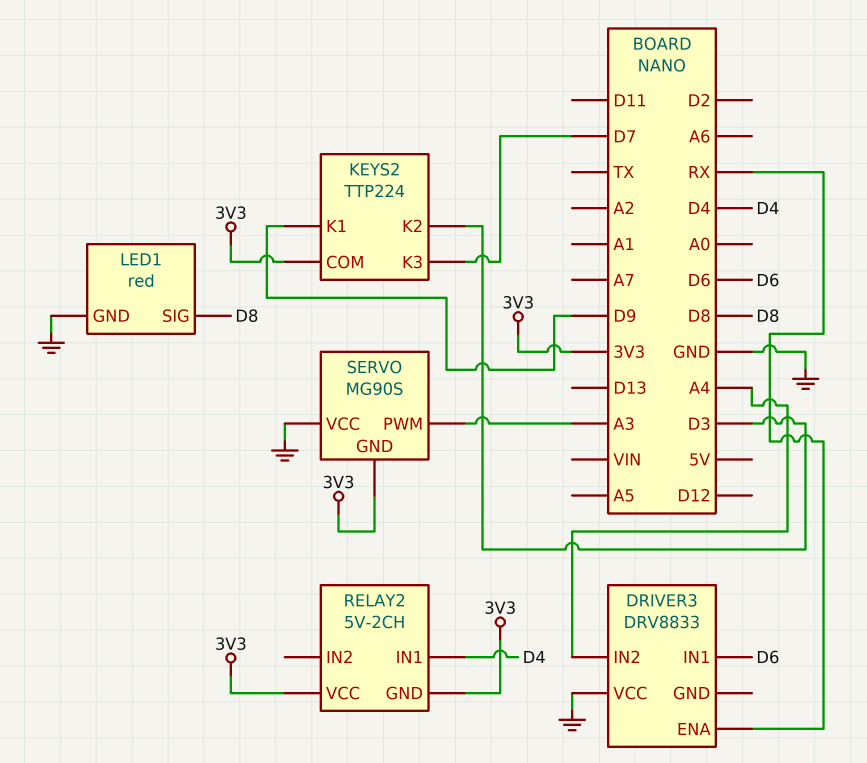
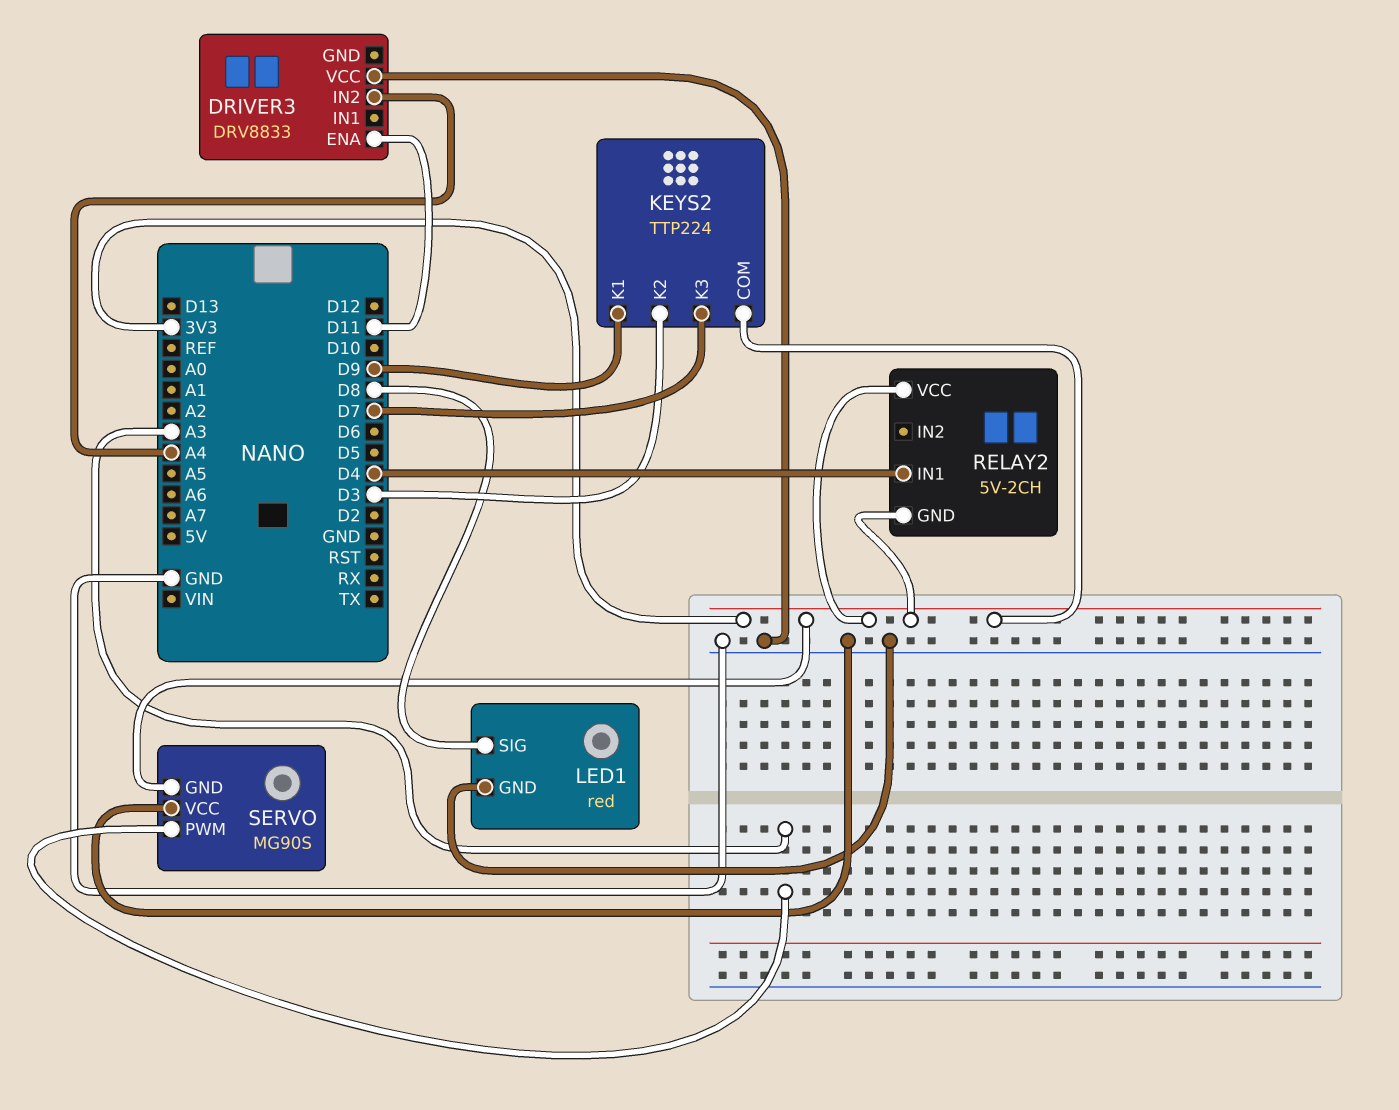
DRIVER3 pin ENA: RX -> D11
DRIVER3 pin IN1: D6 -> none

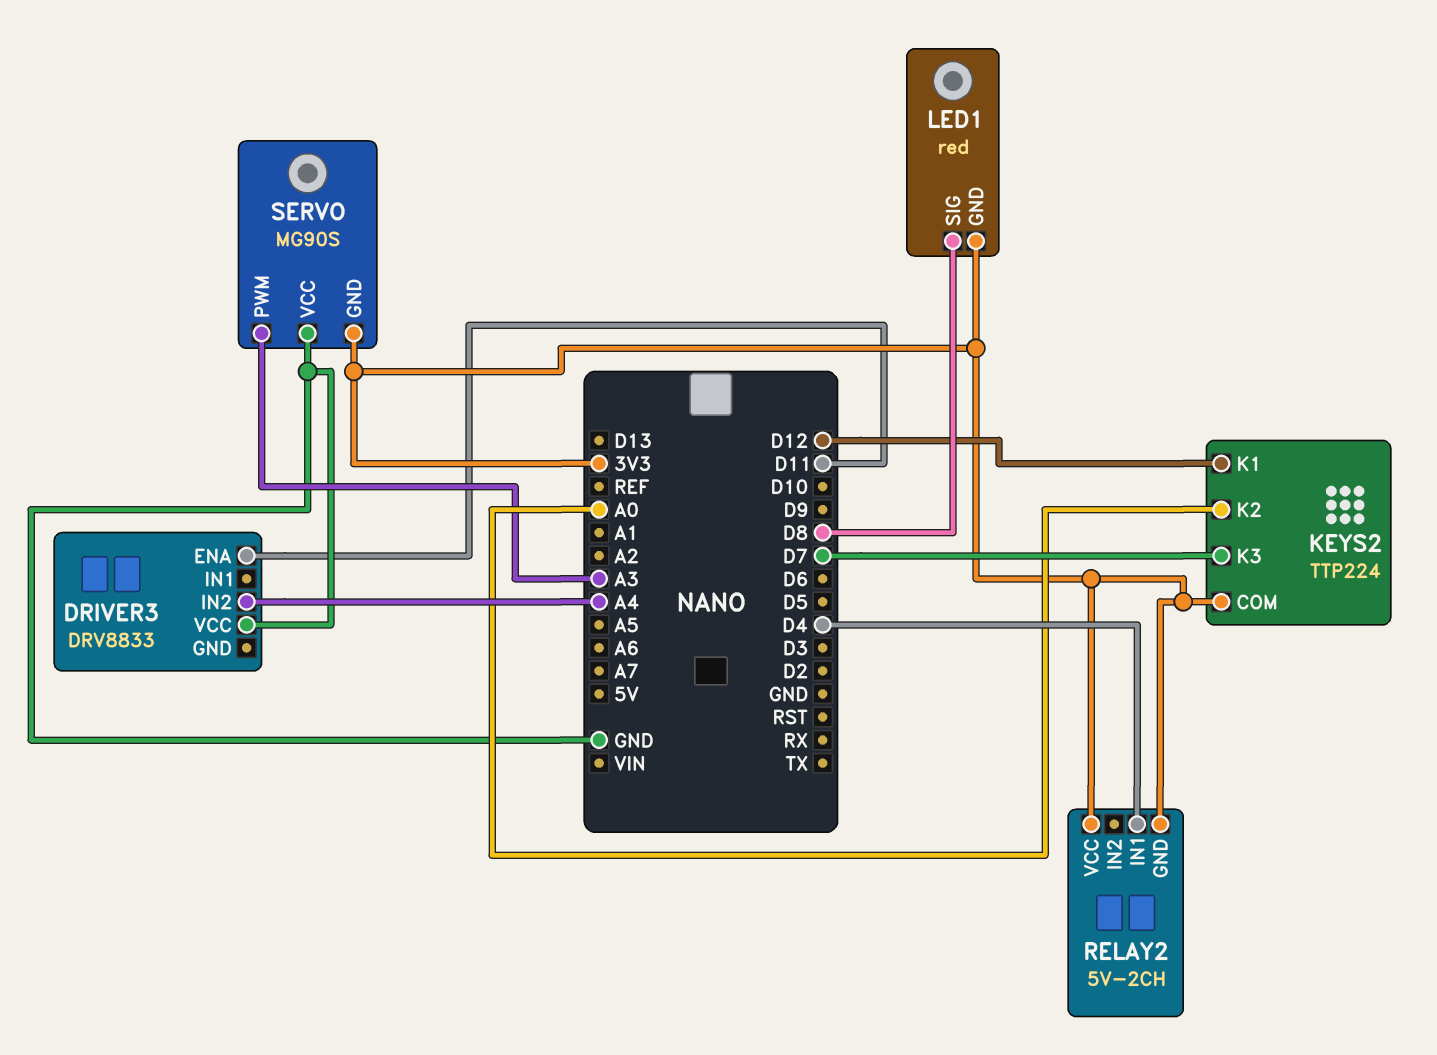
KEYS2 pin K1: D9 -> D12
KEYS2 pin K2: D3 -> A0
LED1 pin GND: GND -> 3V3

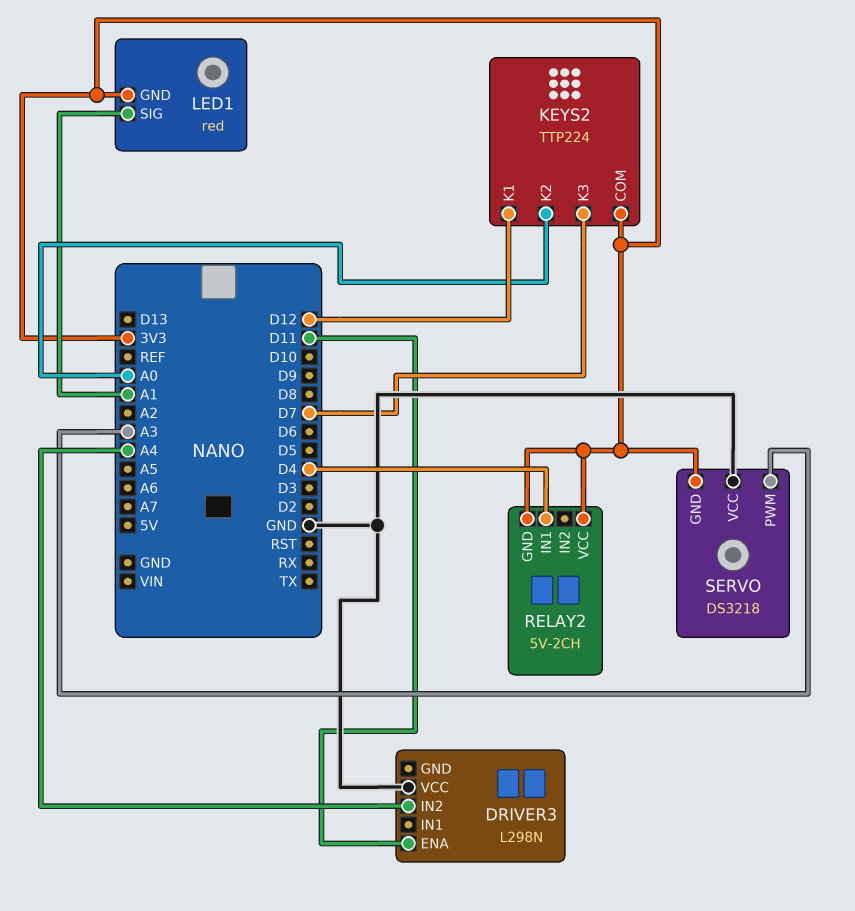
DRIVER3: DRV8833 -> L298N
LED1 pin SIG: D8 -> A1
SERVO: MG90S -> DS3218

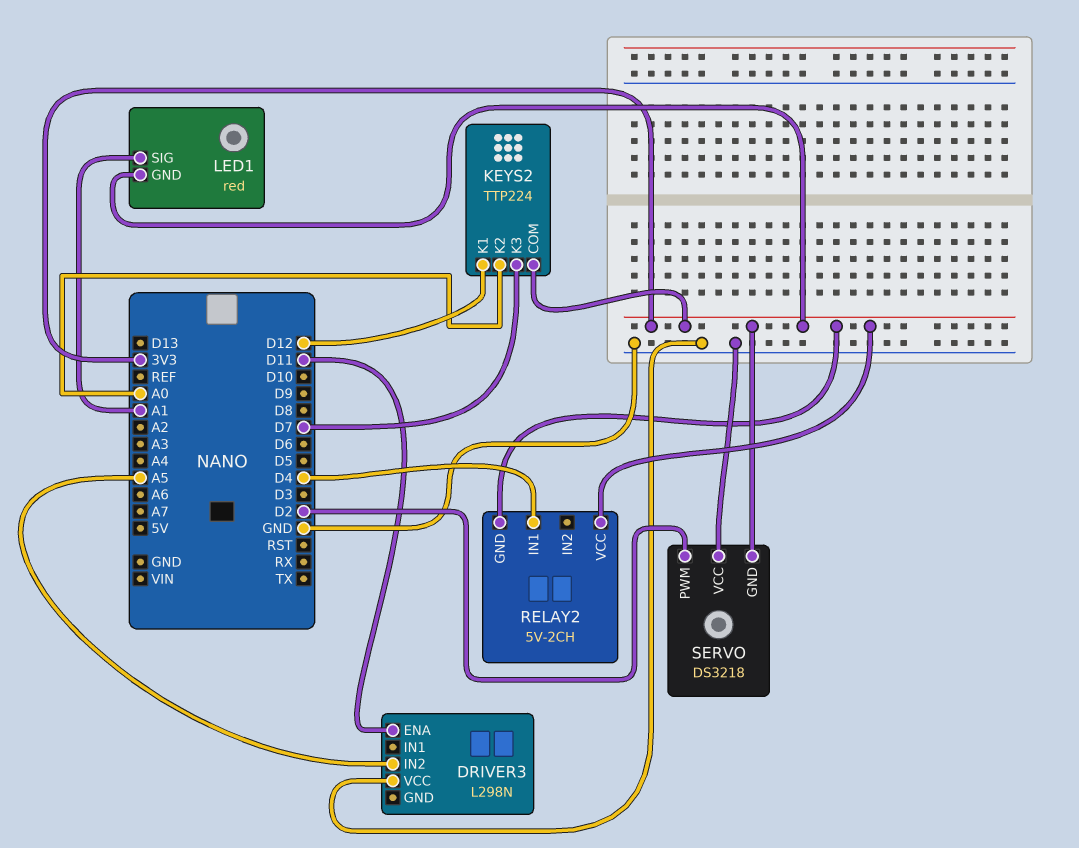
DRIVER3 pin IN2: A4 -> A5
SERVO pin PWM: A3 -> D2

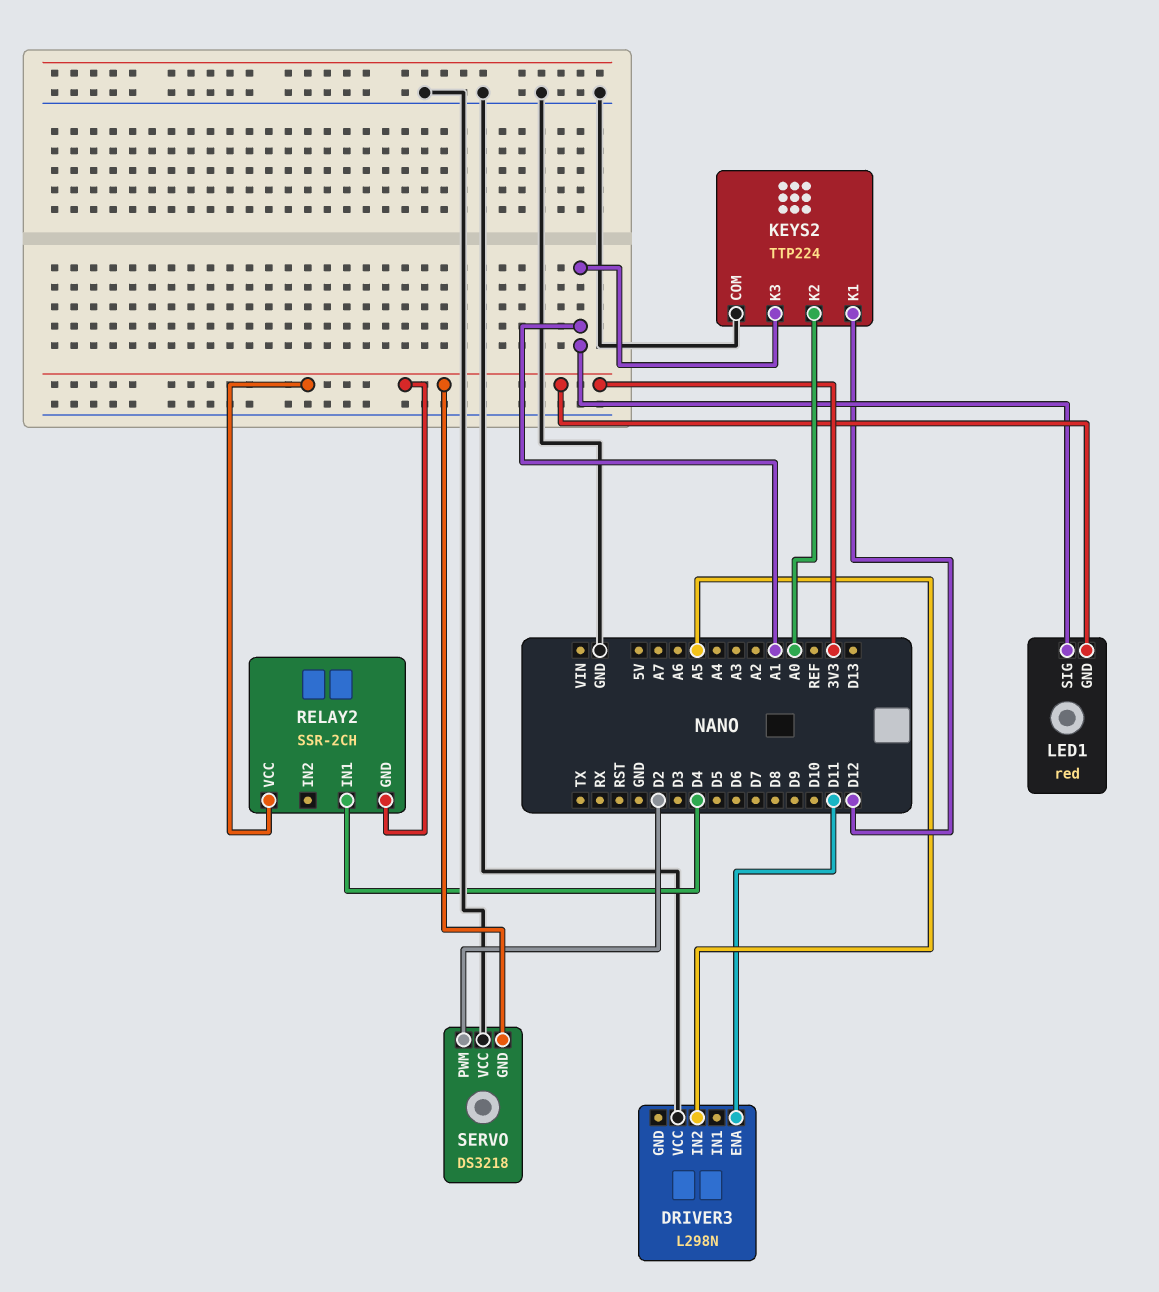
KEYS2 pin COM: 3V3 -> GND
KEYS2 pin K3: D7 -> A1
RELAY2: 5V-2CH -> SSR-2CH

